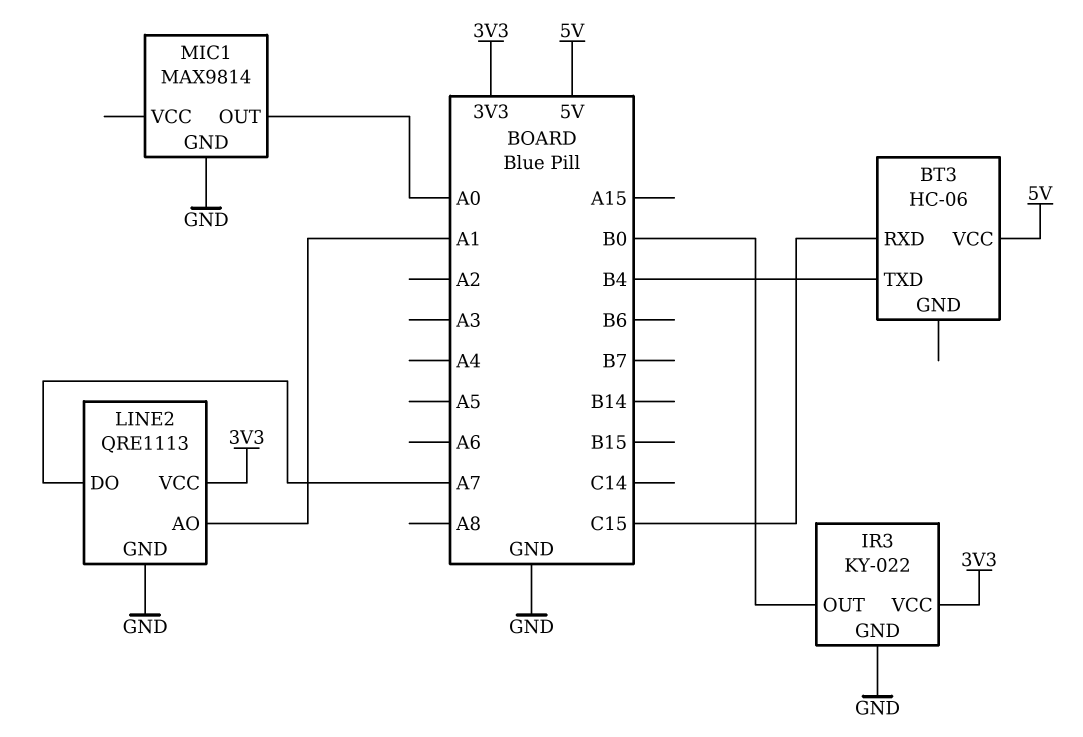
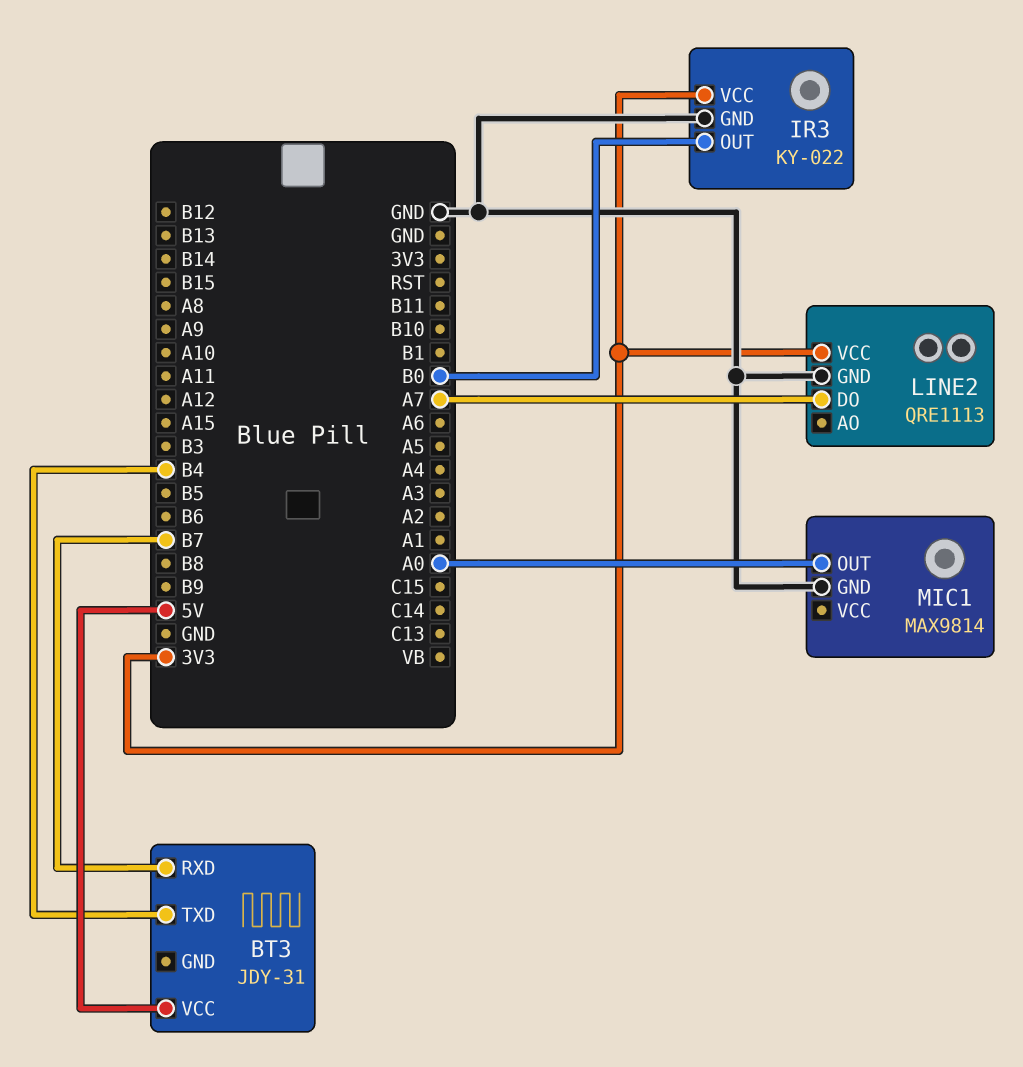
BT3: HC-06 -> JDY-31
BT3 pin RXD: C15 -> B7
LINE2 pin AO: A1 -> none

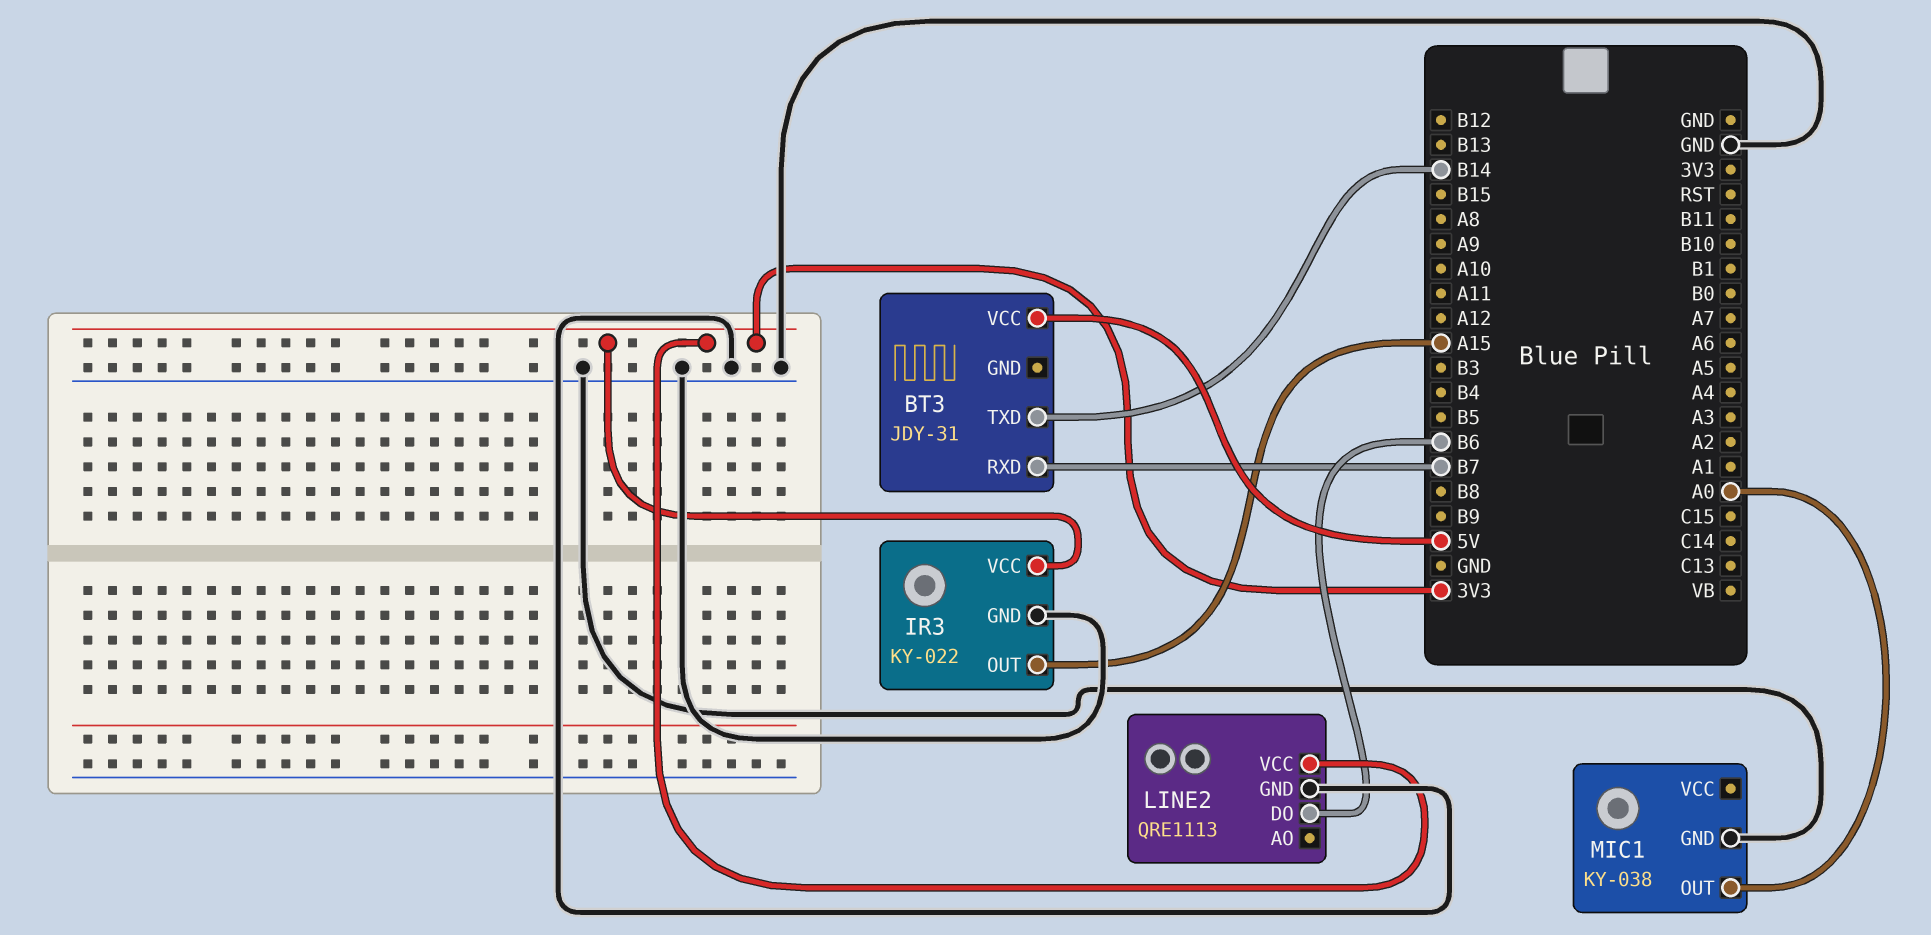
BT3 pin TXD: B4 -> B14
IR3 pin OUT: B0 -> A15
LINE2 pin DO: A7 -> B6
MIC1: MAX9814 -> KY-038

